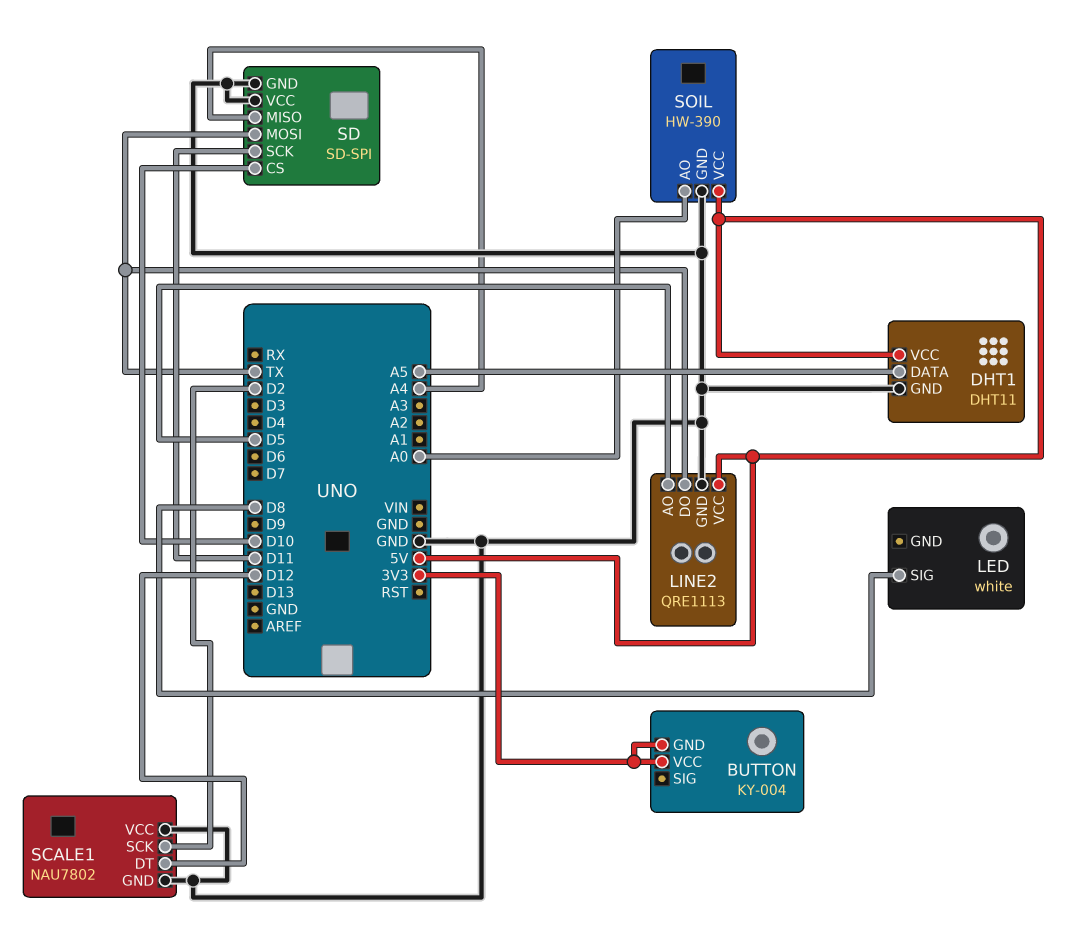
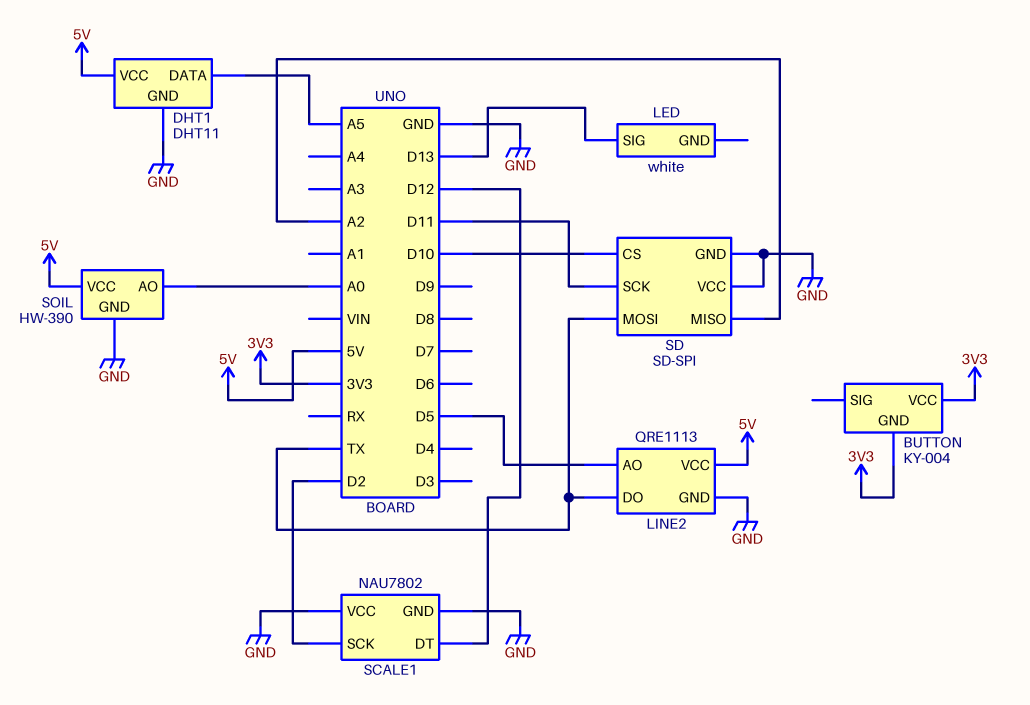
LED pin SIG: D8 -> D13
SD pin MISO: A4 -> A2

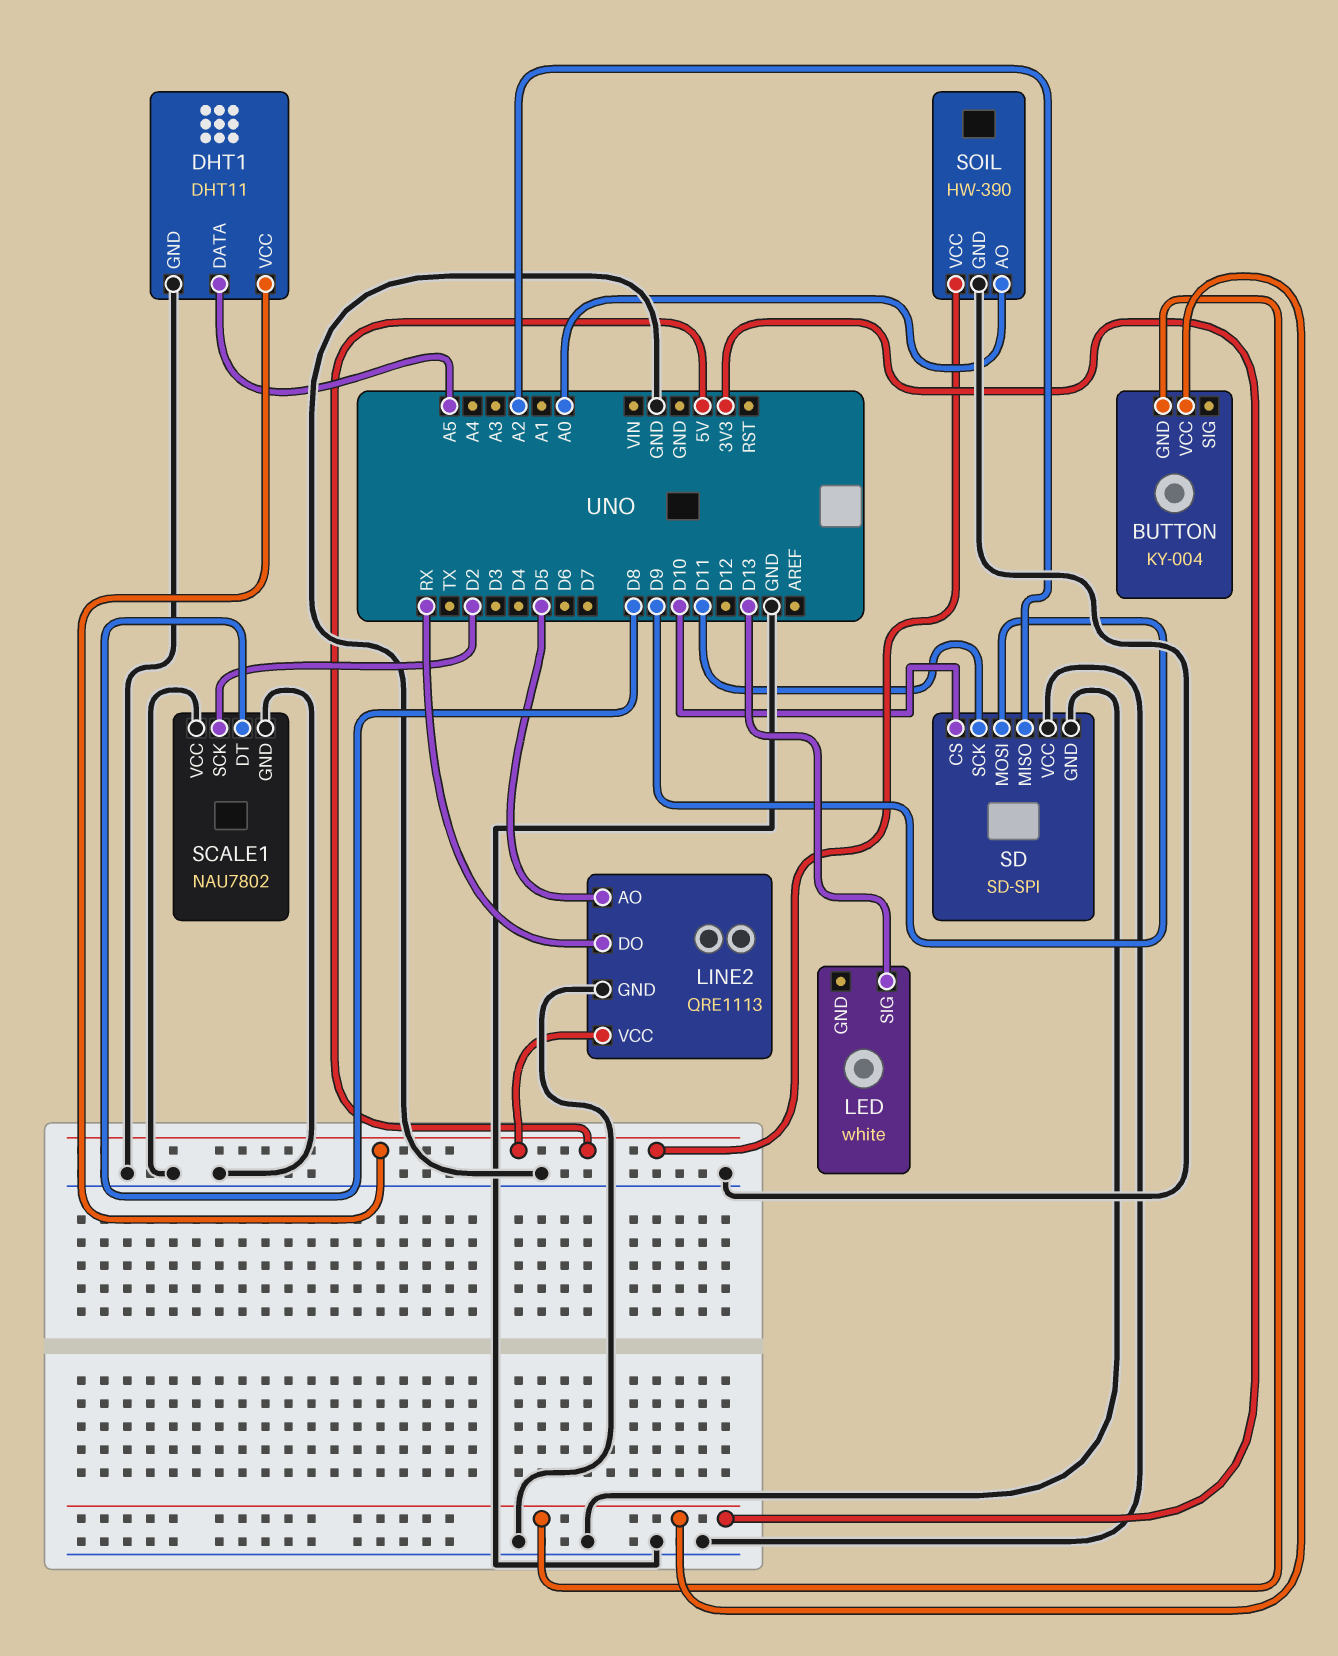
LINE2 pin DO: TX -> RX
SCALE1 pin DT: D12 -> D8
SD pin MOSI: TX -> D9

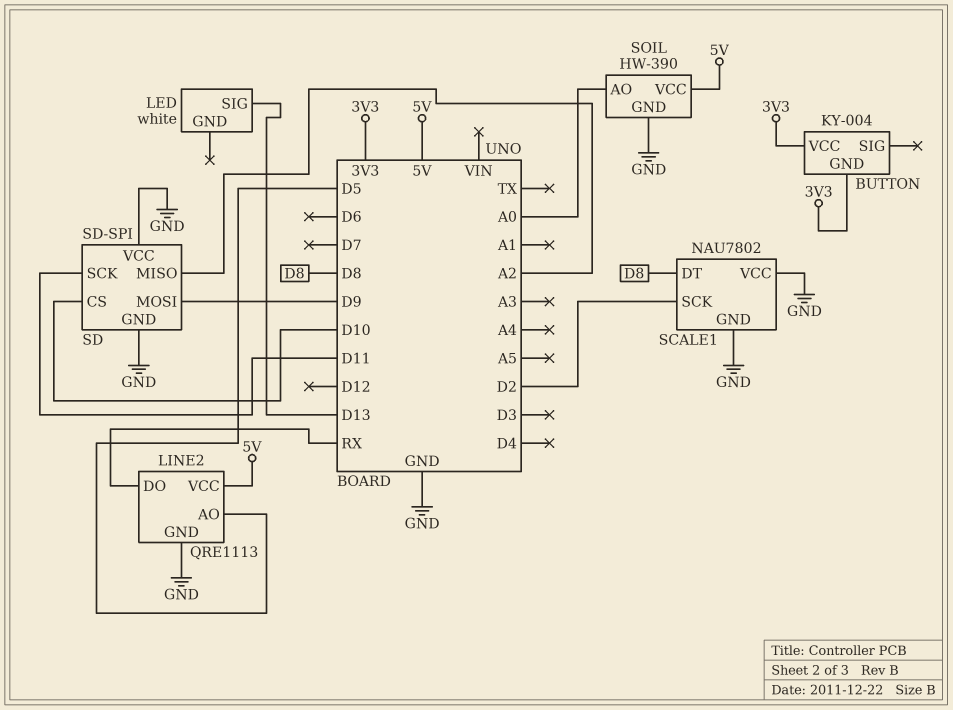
DHT1: DHT11 -> none
DHT1 pin DATA: A5 -> none
DHT1 pin GND: GND -> none
DHT1 pin VCC: 5V -> none

